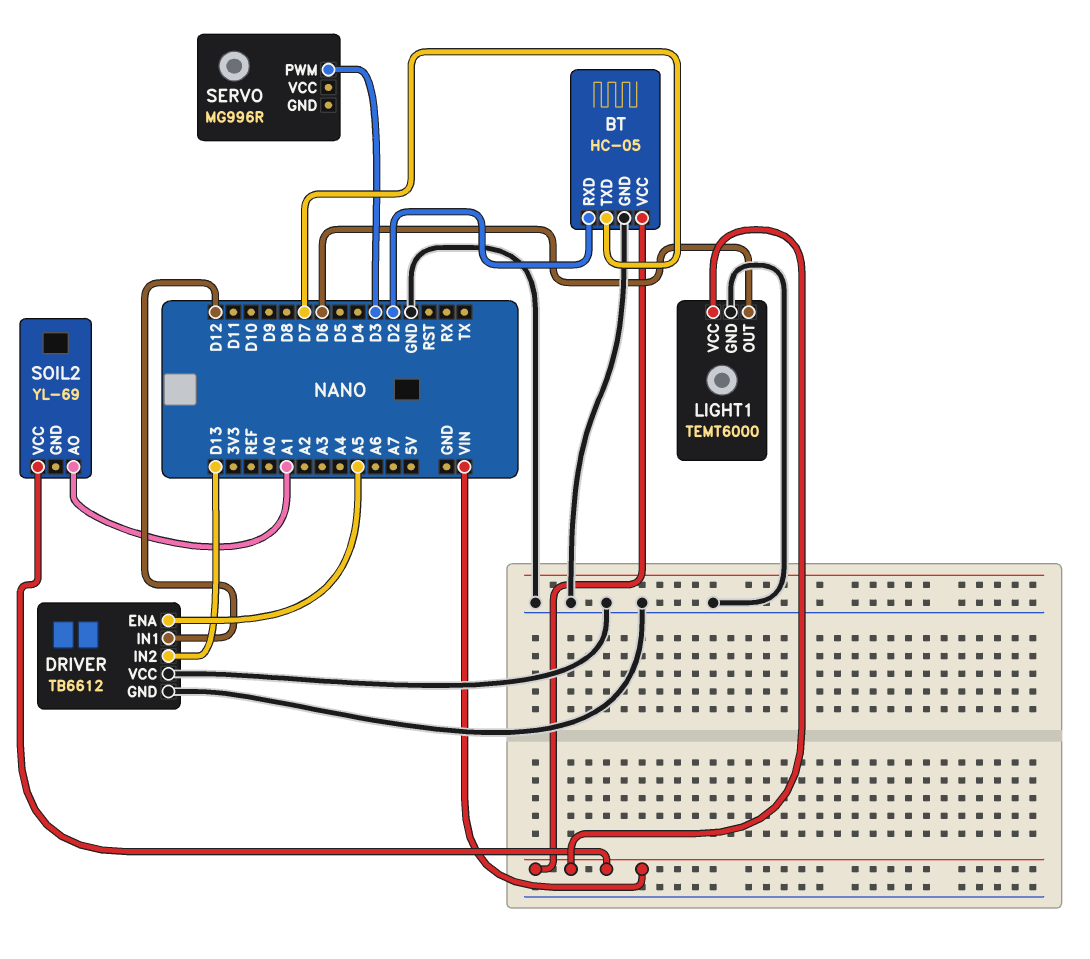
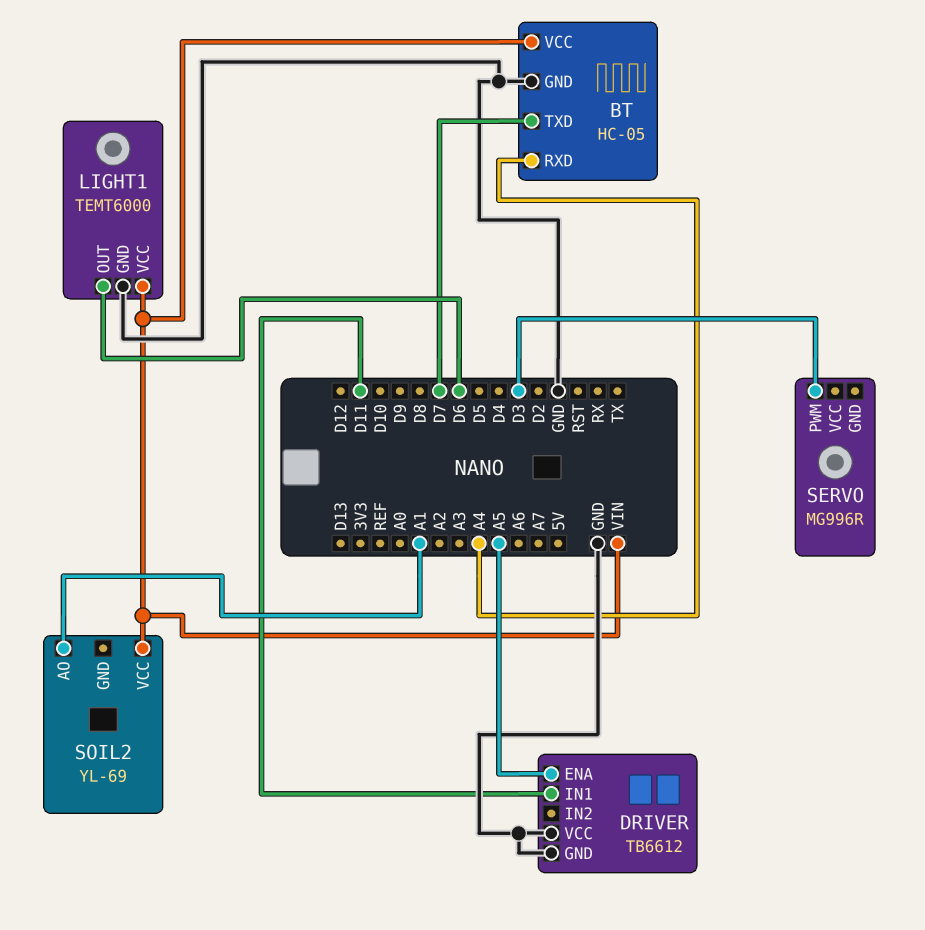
BT pin RXD: D2 -> A4
DRIVER pin IN1: D12 -> D11
DRIVER pin IN2: D13 -> none

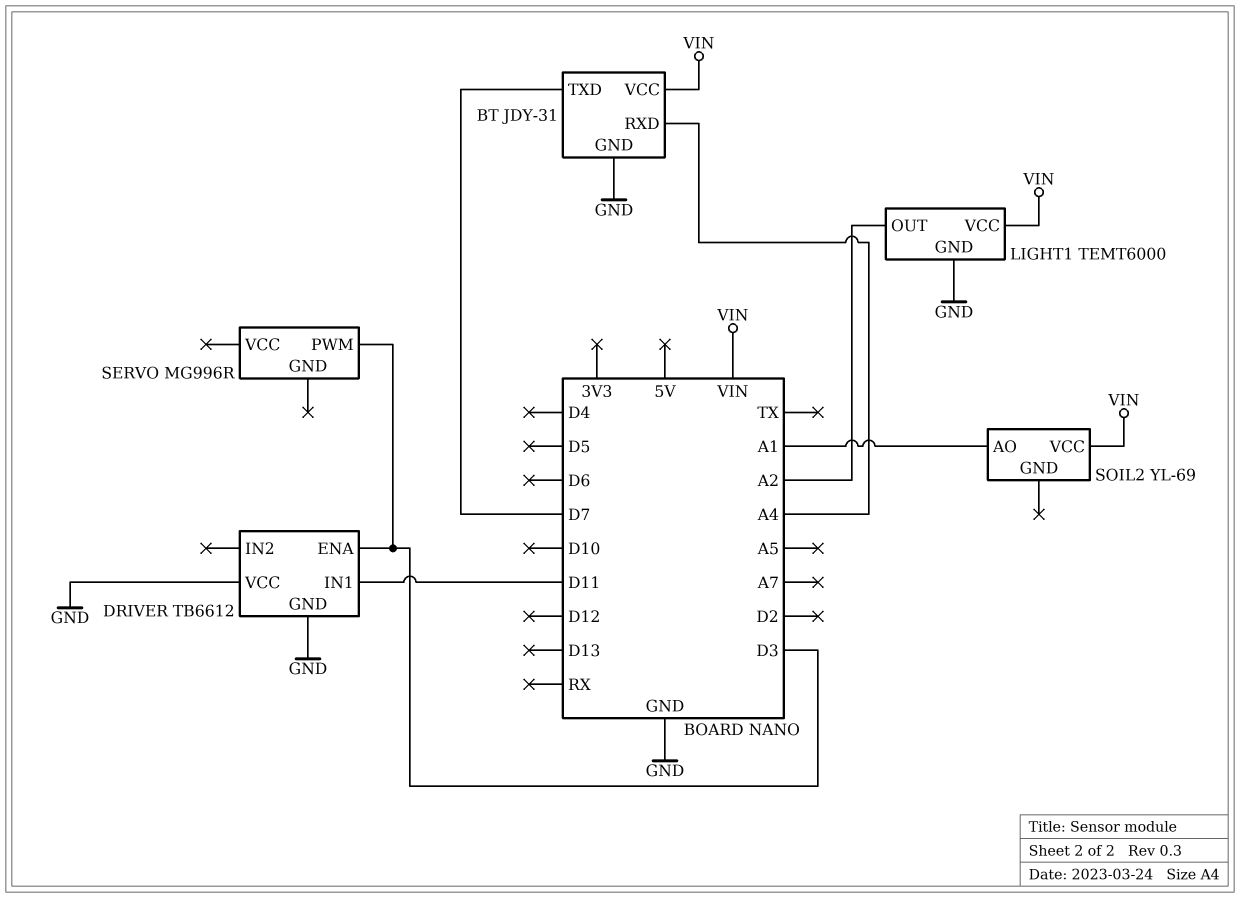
BT: HC-05 -> JDY-31
DRIVER pin ENA: A5 -> D3
LIGHT1 pin OUT: D6 -> A2

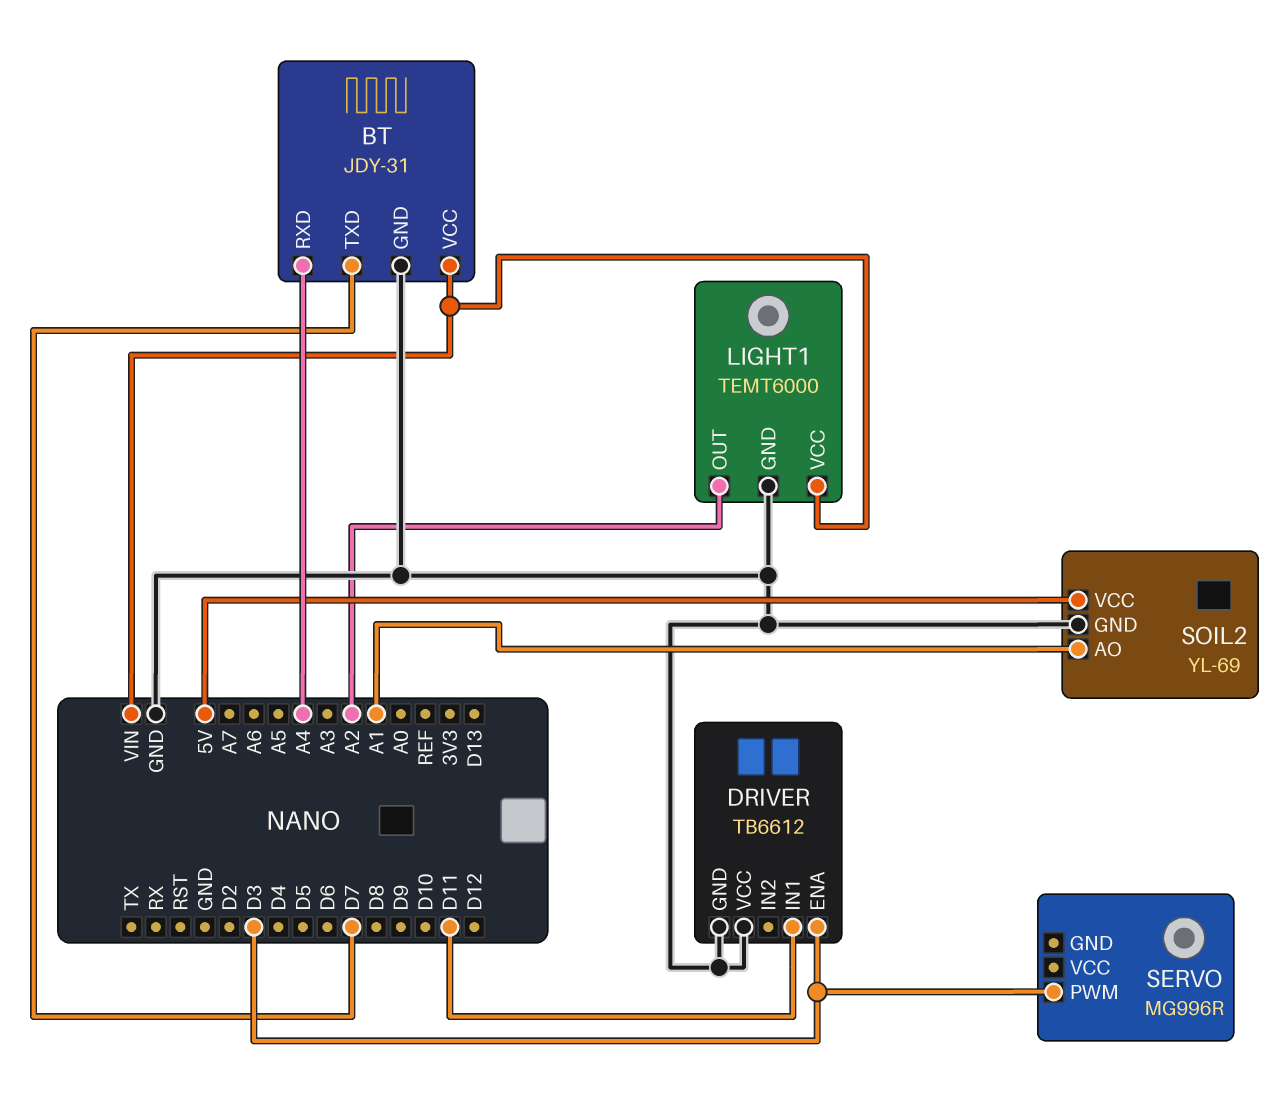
SOIL2 pin GND: none -> GND
SOIL2 pin VCC: VIN -> 5V

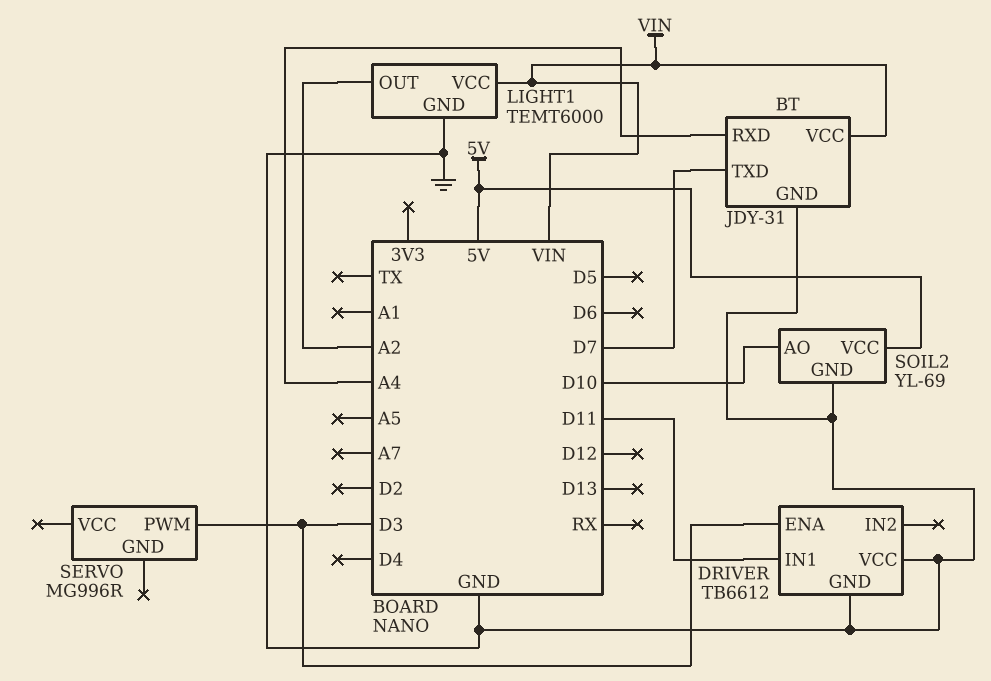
SOIL2 pin AO: A1 -> D10

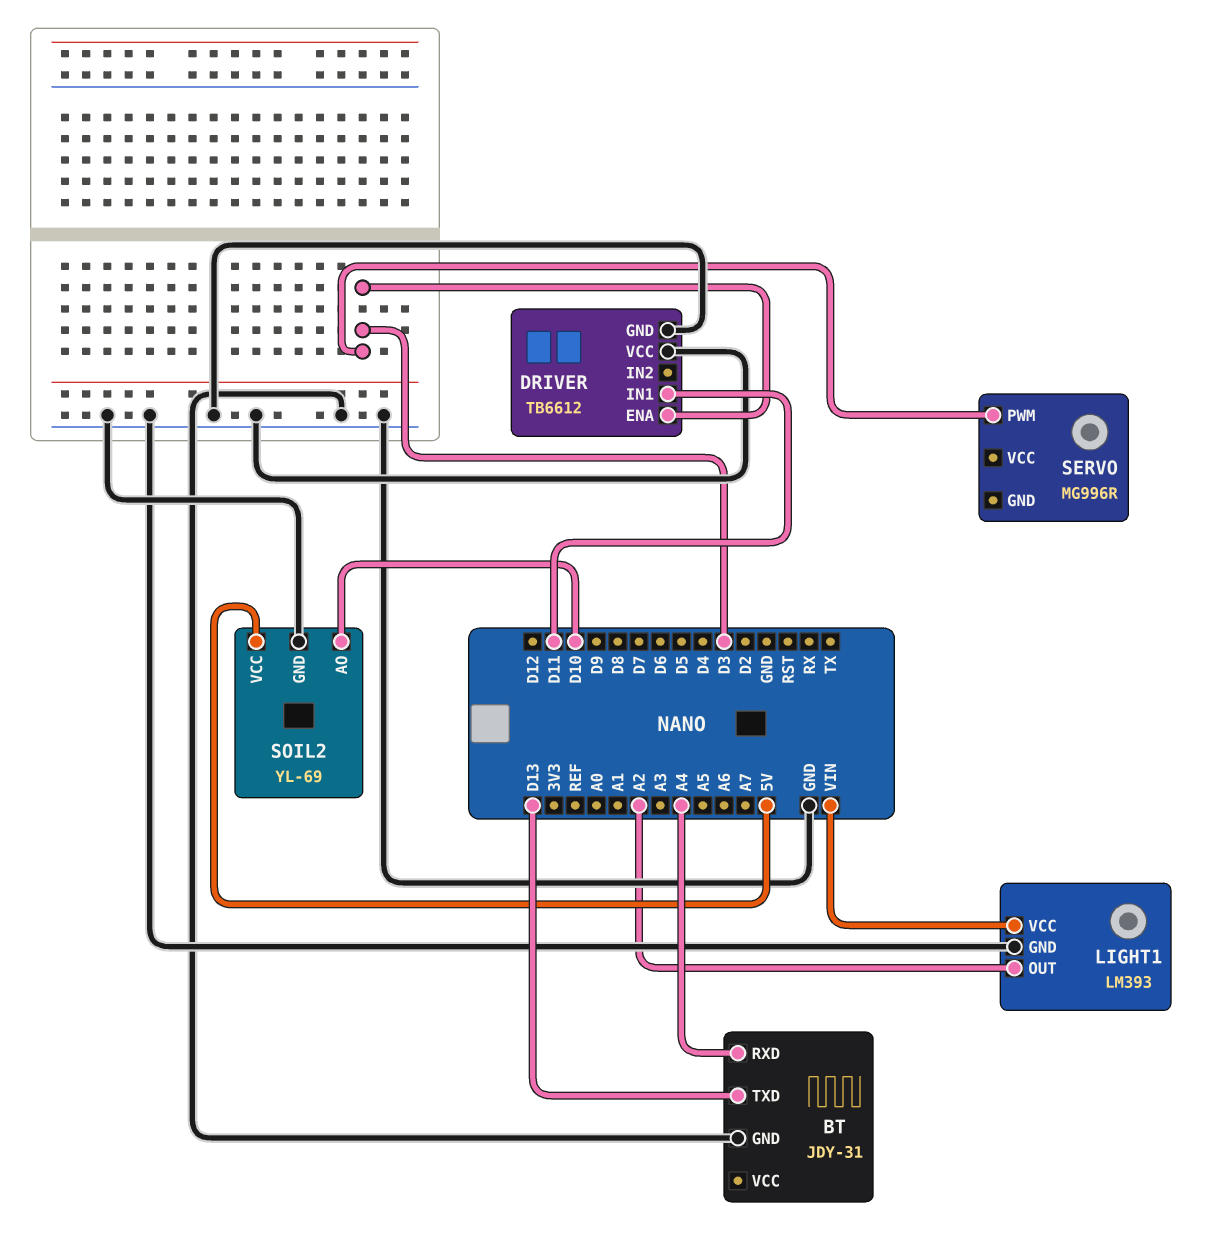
BT pin TXD: D7 -> D13
BT pin VCC: VIN -> none
LIGHT1: TEMT6000 -> LM393

